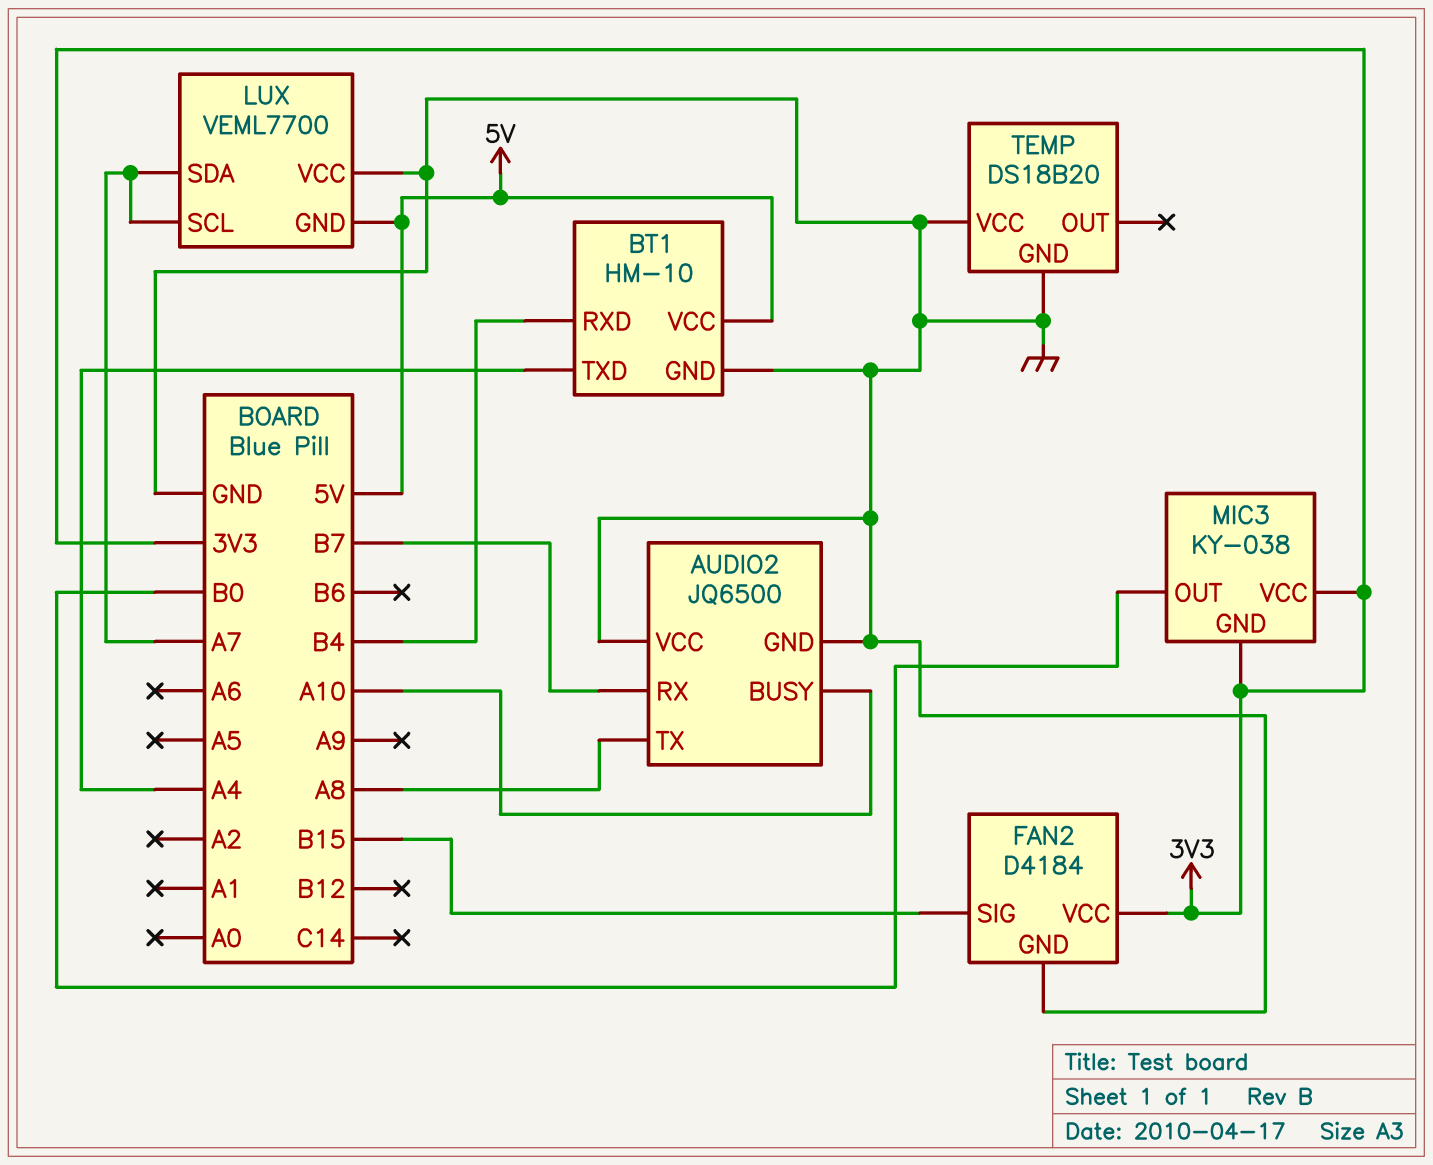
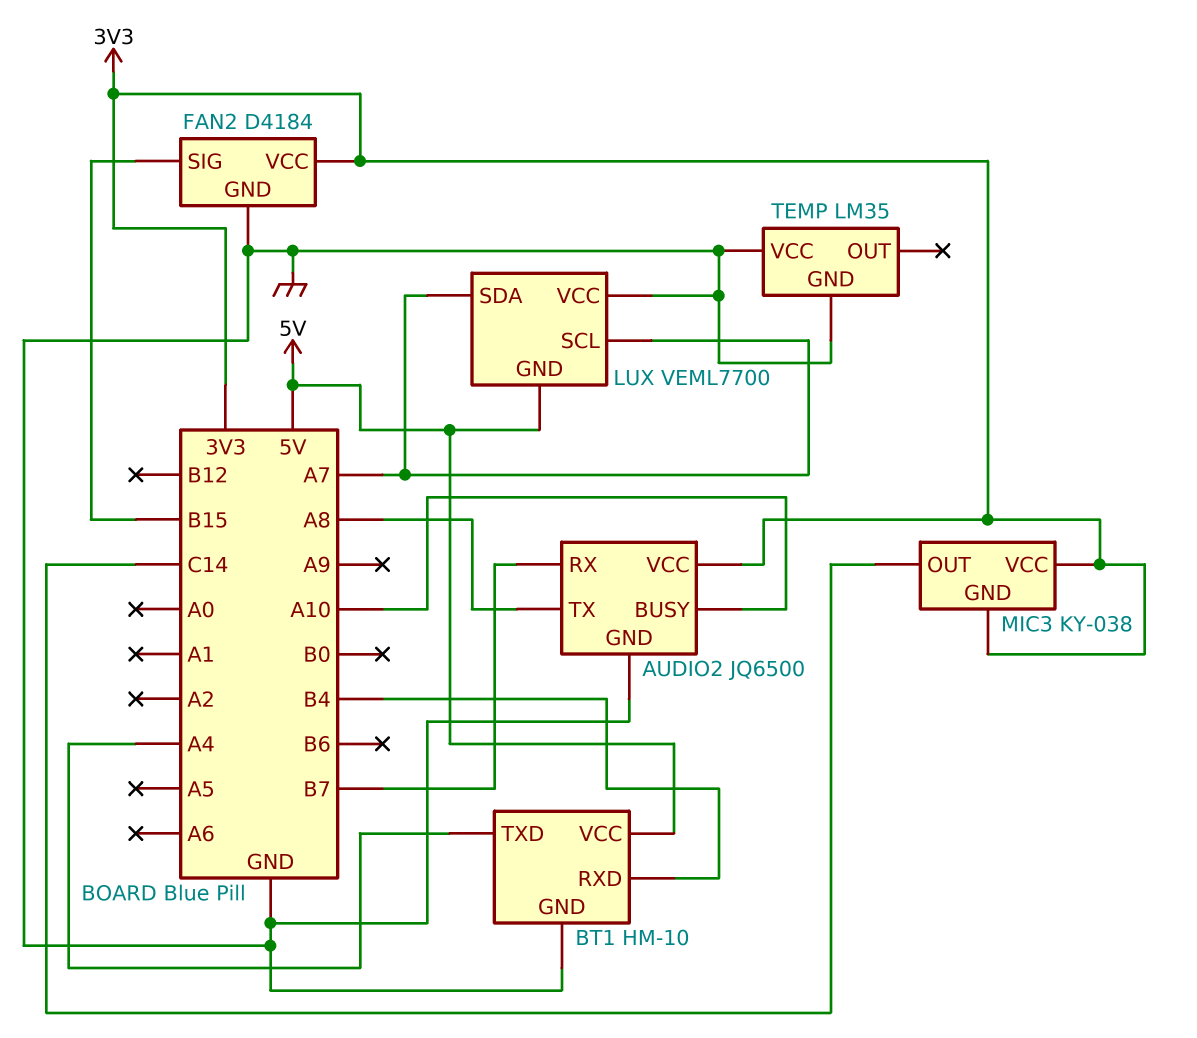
AUDIO2 pin VCC: GND -> 3V3
MIC3 pin OUT: B0 -> C14
TEMP: DS18B20 -> LM35

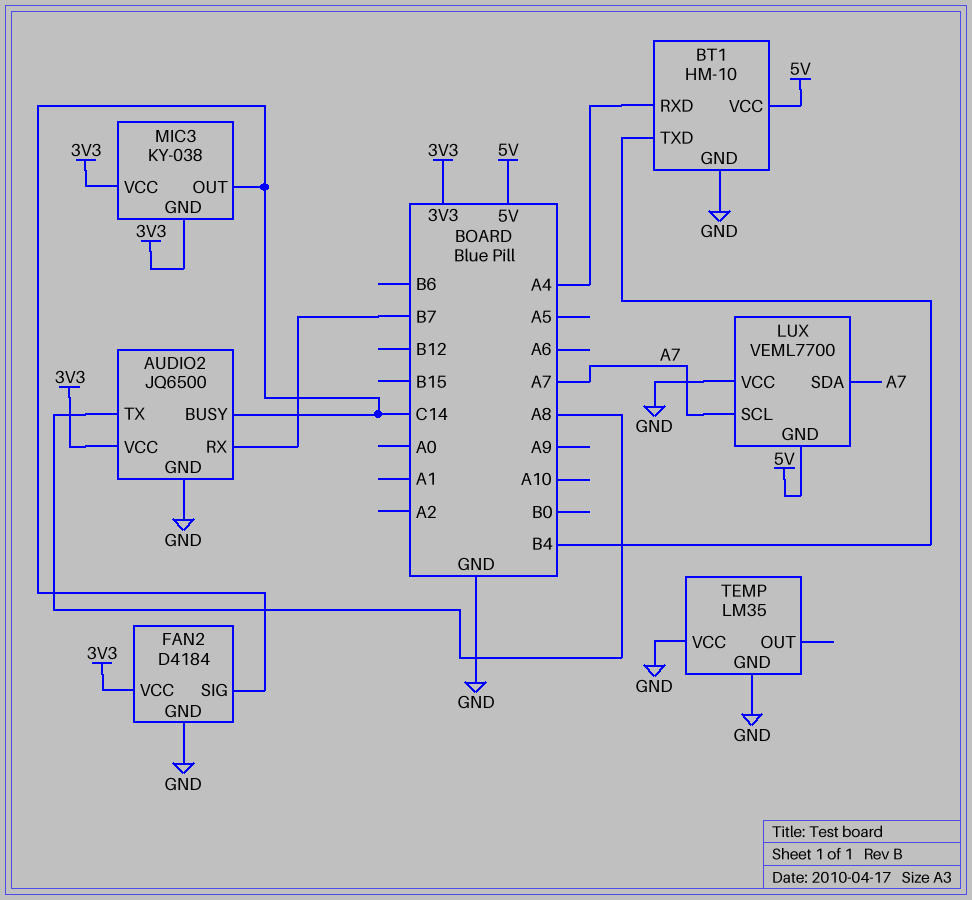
AUDIO2 pin BUSY: A10 -> C14
BT1 pin RXD: B4 -> A4
BT1 pin TXD: A4 -> B4
FAN2 pin SIG: B15 -> C14

